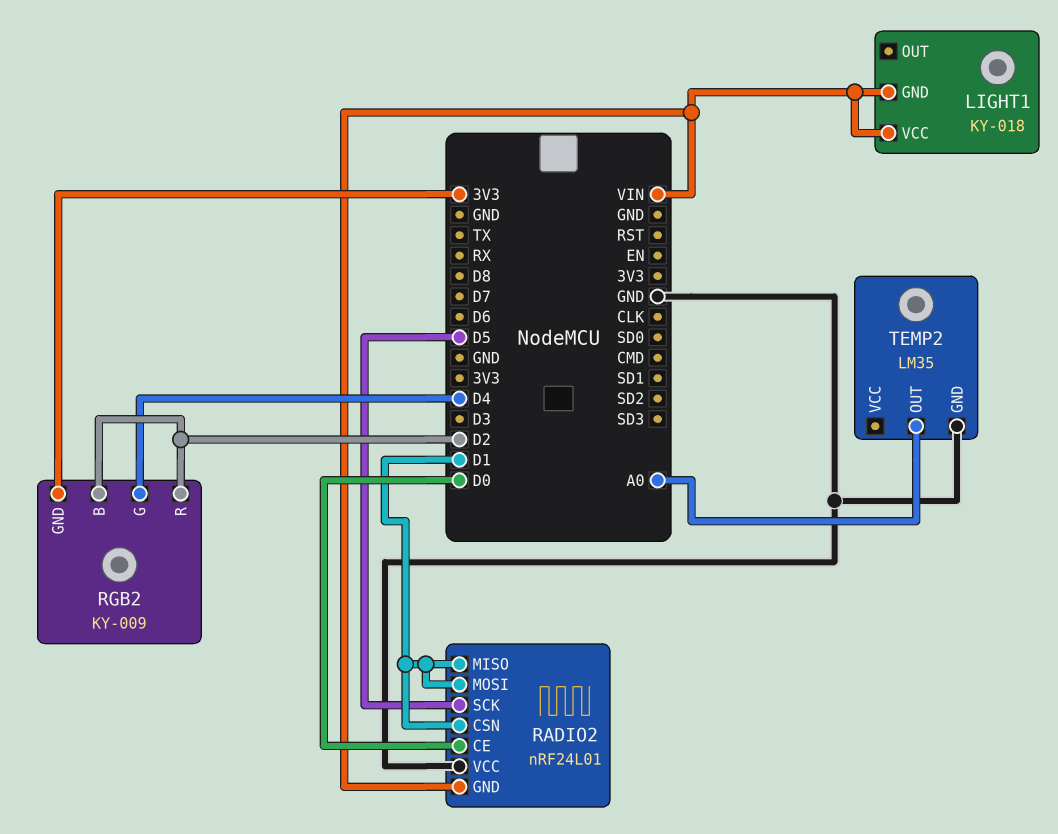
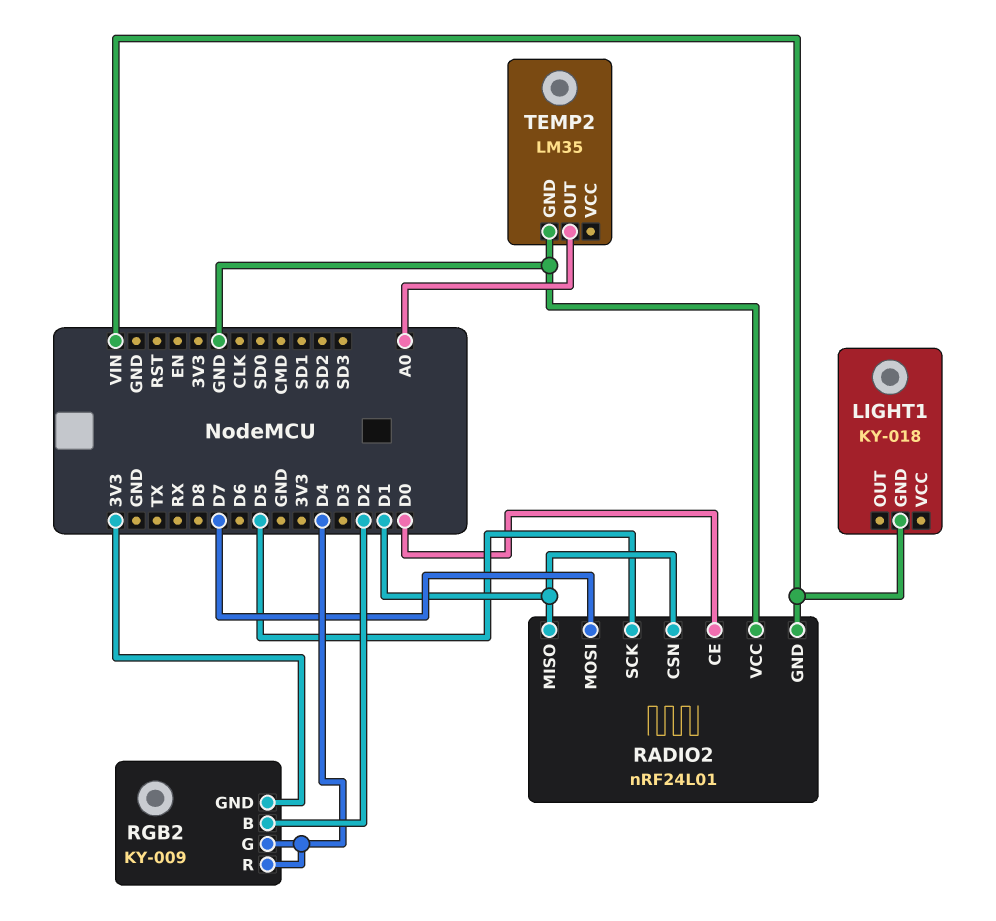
LIGHT1 pin VCC: VIN -> none
RADIO2 pin MOSI: D1 -> D7
RGB2 pin R: D2 -> D4

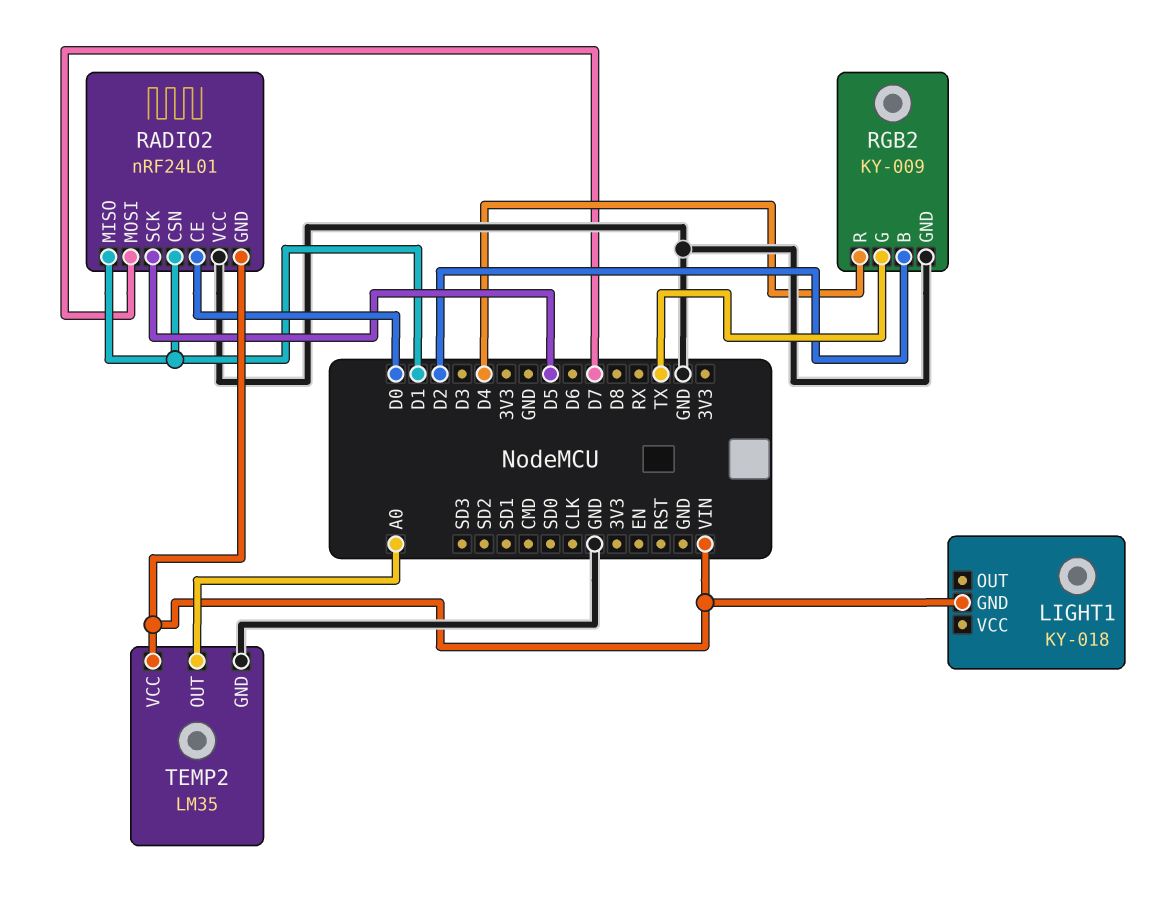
RGB2 pin G: D4 -> TX
RGB2 pin GND: 3V3 -> GND
TEMP2 pin VCC: none -> VIN

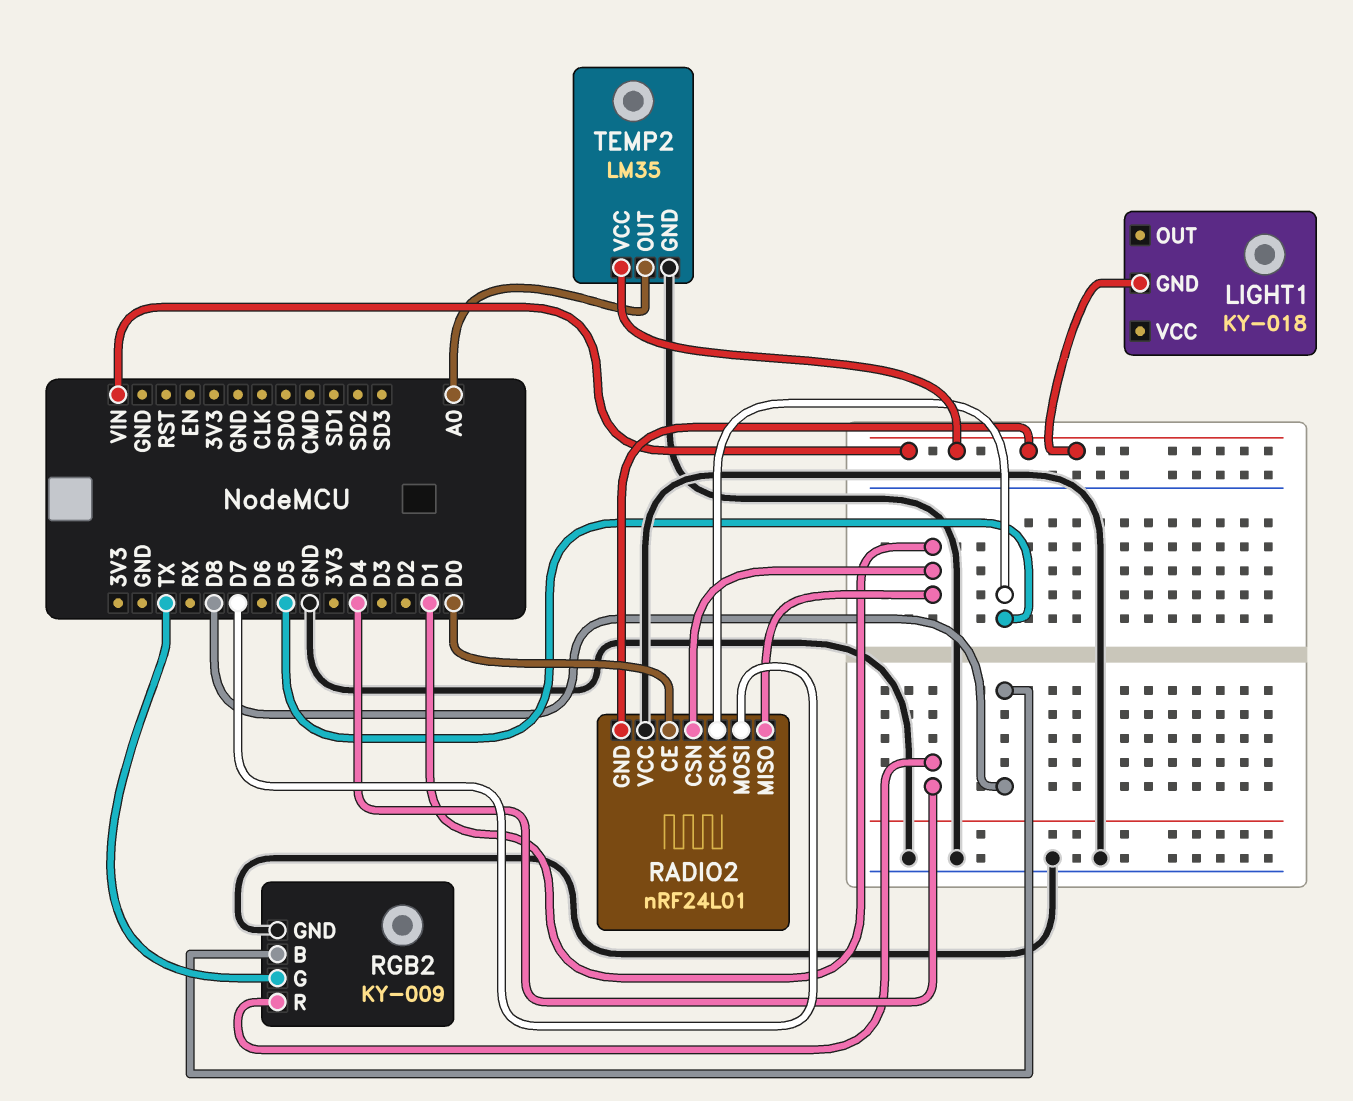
RGB2 pin B: D2 -> D8

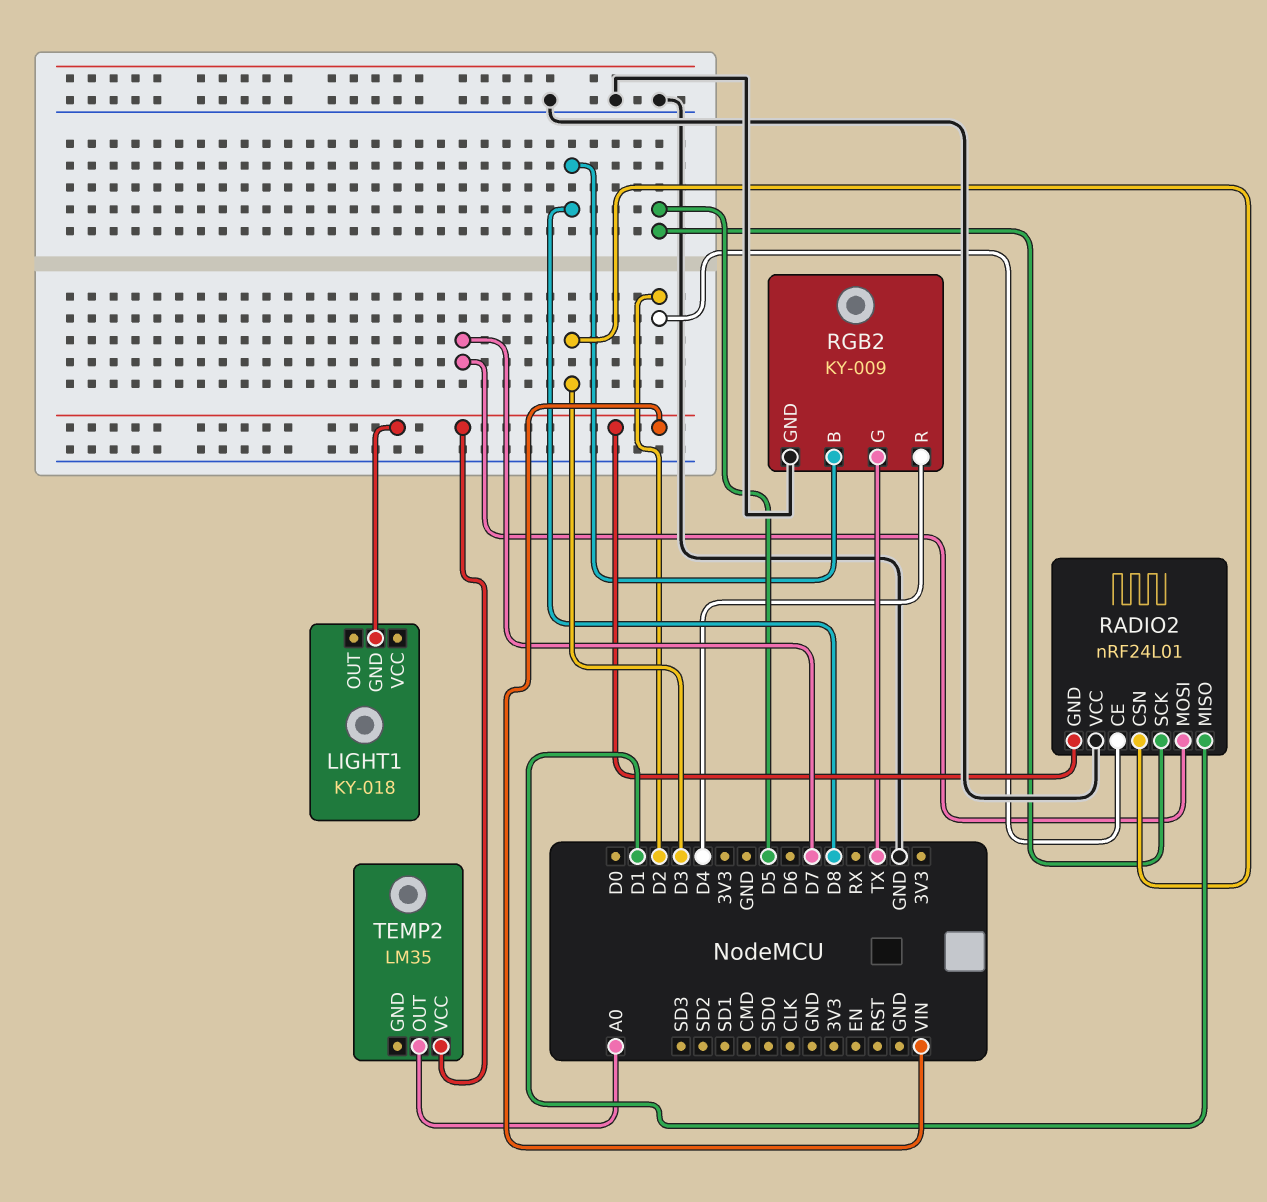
RADIO2 pin CE: D0 -> D2
RADIO2 pin CSN: D1 -> D3
TEMP2 pin GND: GND -> none

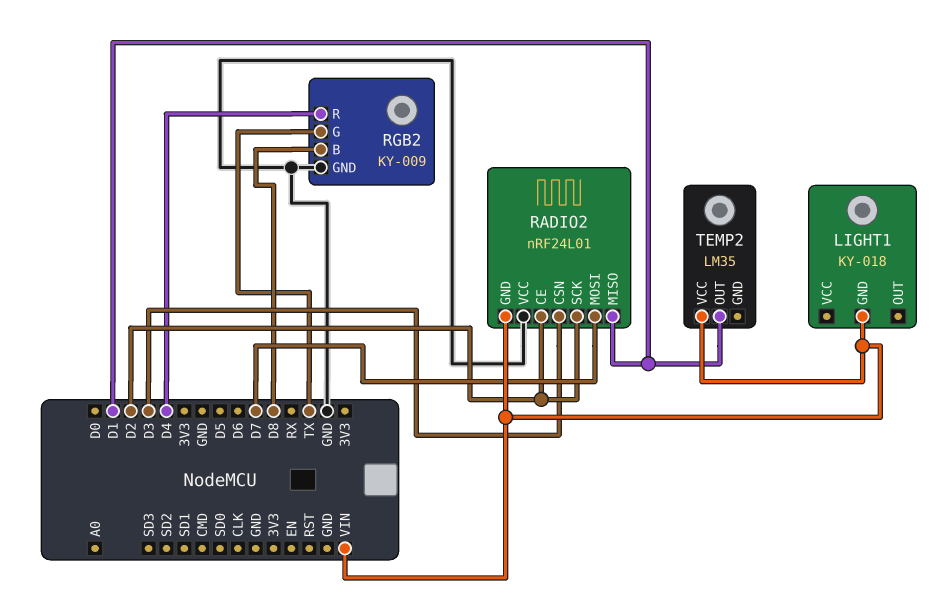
RADIO2 pin SCK: D5 -> D2
TEMP2 pin OUT: A0 -> D1

